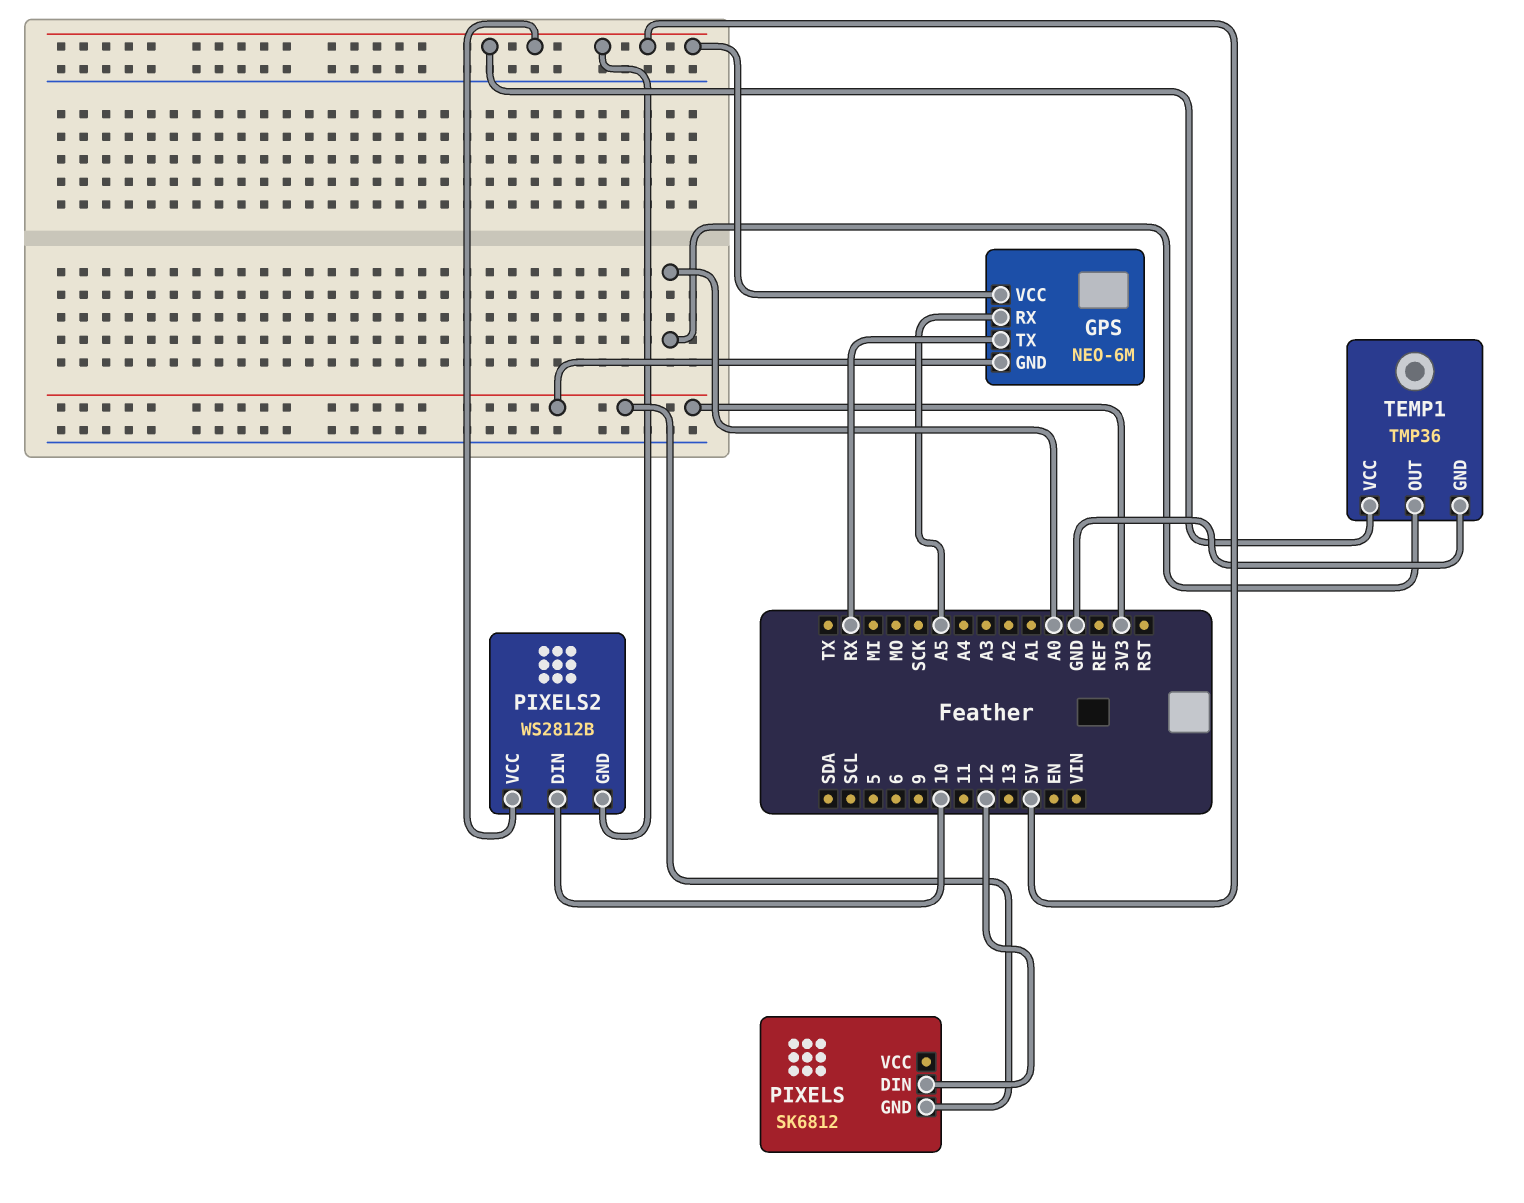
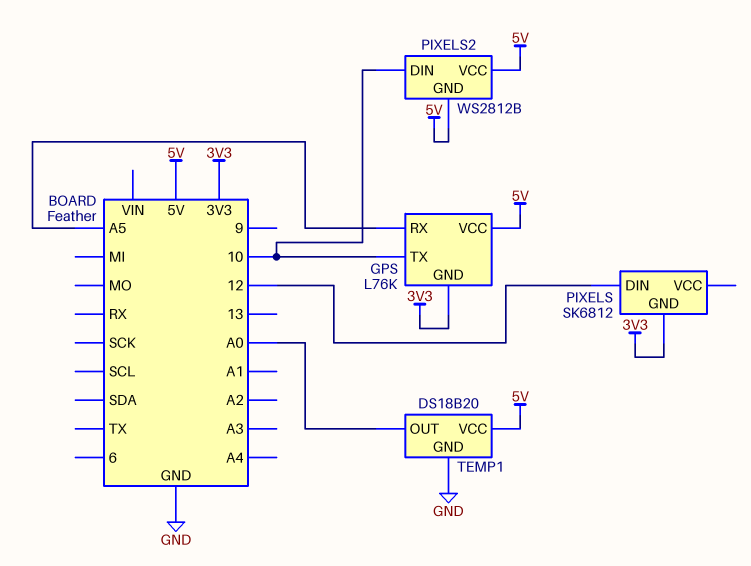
GPS: NEO-6M -> L76K
GPS pin TX: RX -> 10
TEMP1: TMP36 -> DS18B20

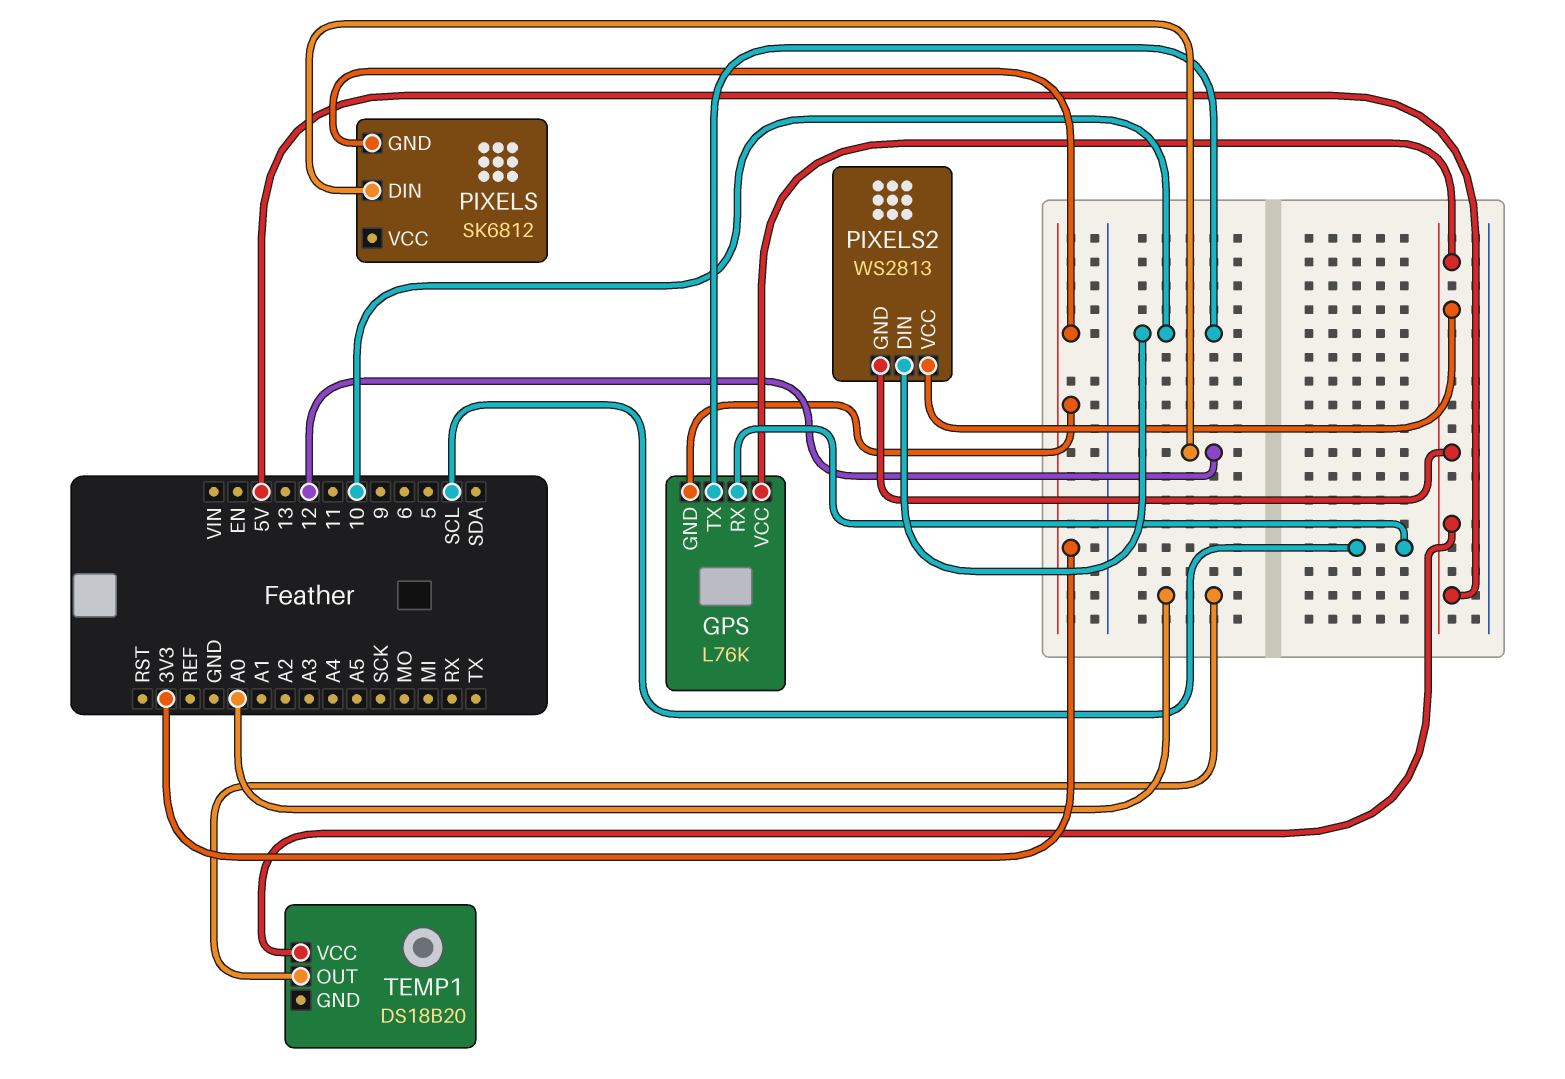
GPS pin RX: A5 -> SCL
PIXELS2: WS2812B -> WS2813
TEMP1 pin GND: GND -> none

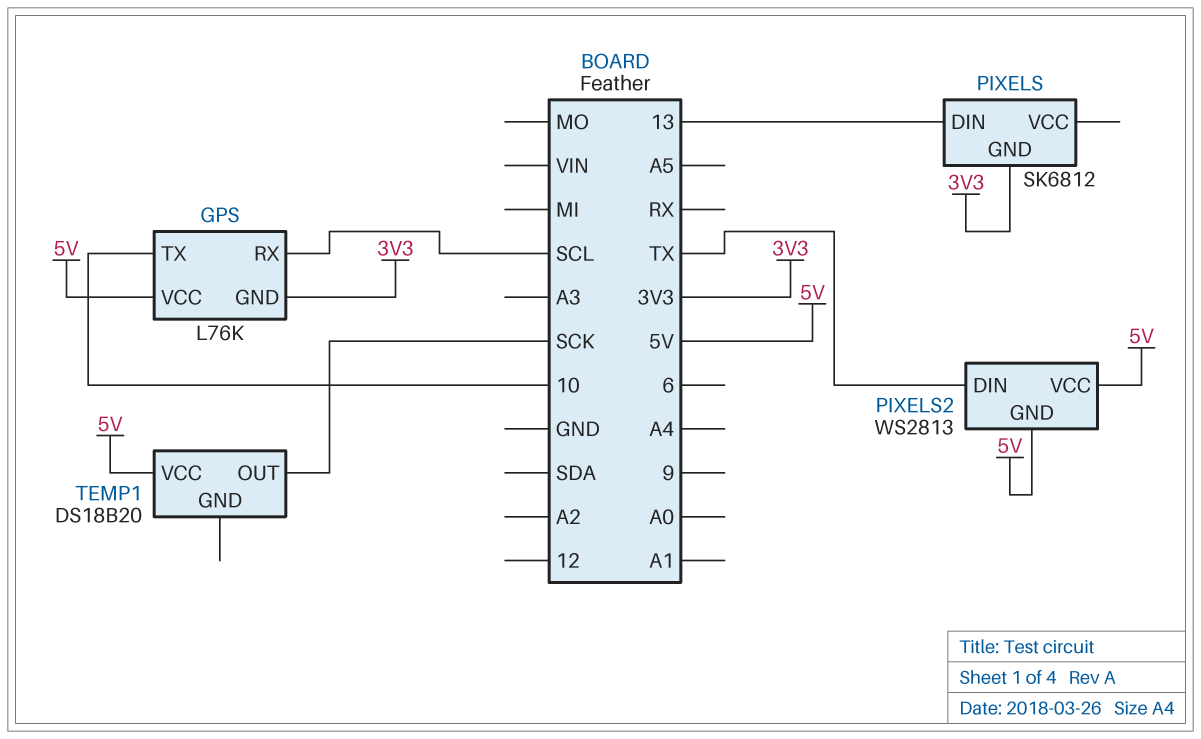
PIXELS pin DIN: 12 -> 13
PIXELS2 pin DIN: 10 -> TX
TEMP1 pin OUT: A0 -> SCK

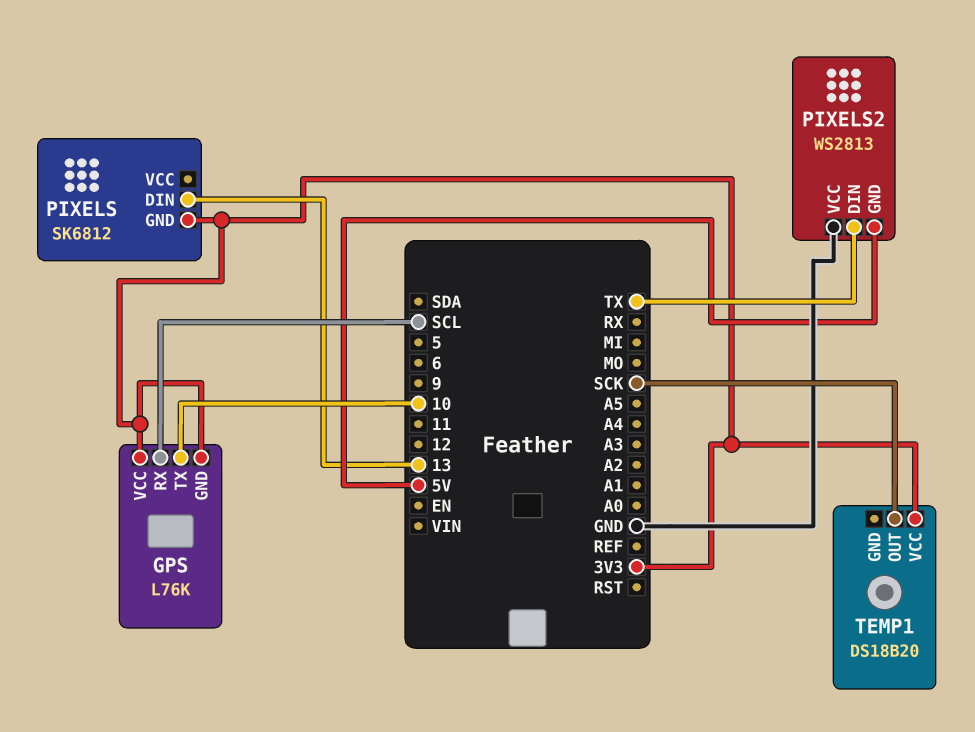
GPS pin VCC: 5V -> 3V3
PIXELS2 pin VCC: 5V -> GND
TEMP1 pin VCC: 5V -> 3V3

